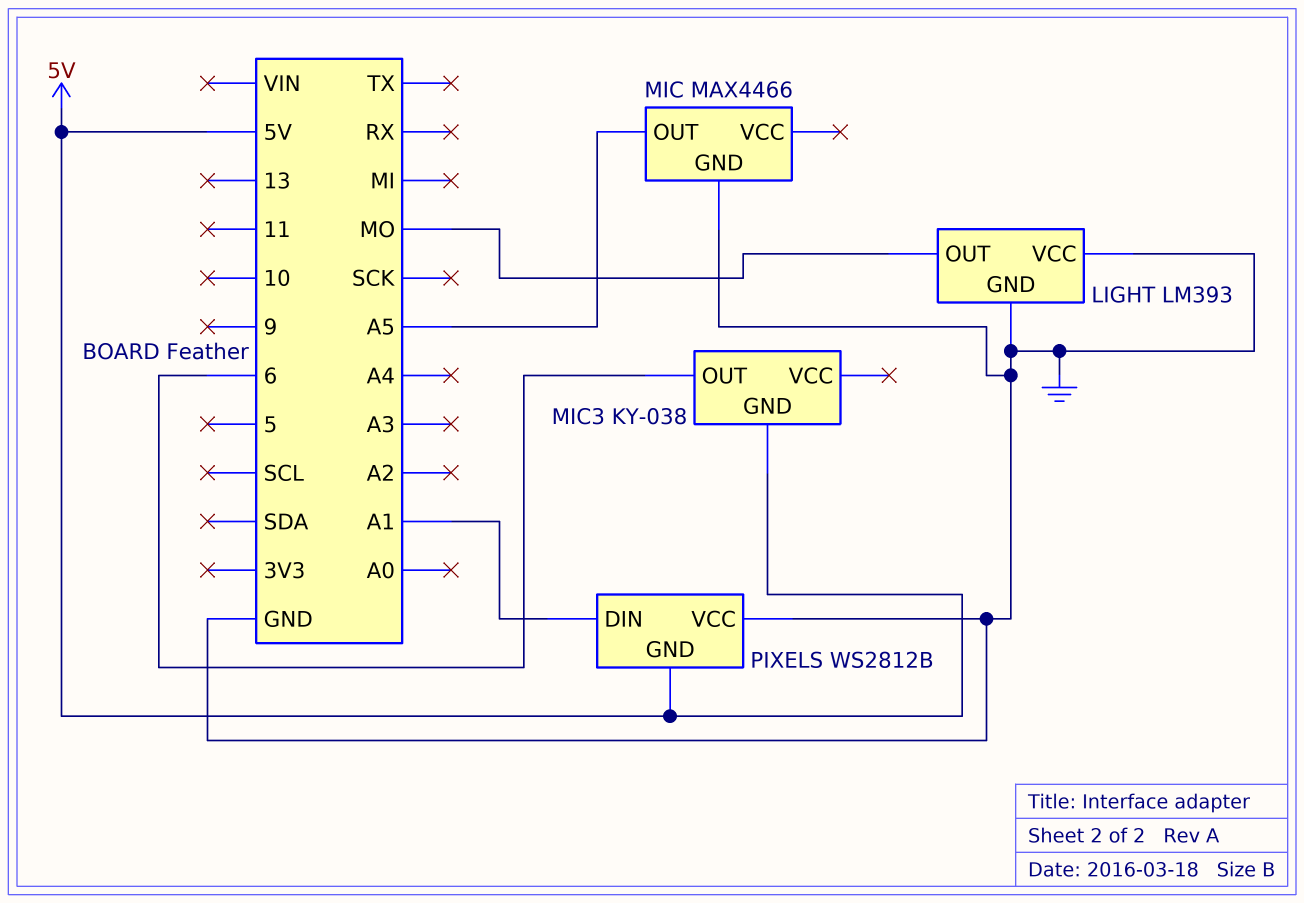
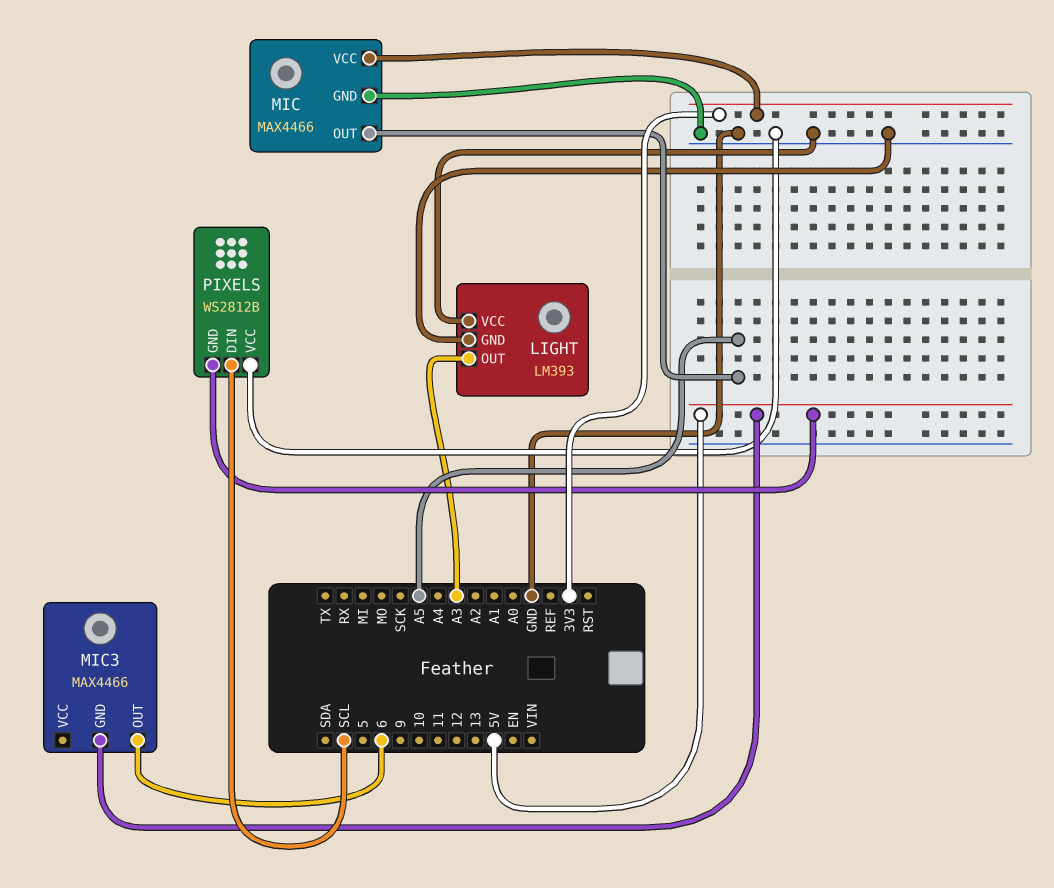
LIGHT pin OUT: MO -> A3
MIC pin VCC: none -> 3V3
MIC3: KY-038 -> MAX4466
PIXELS pin DIN: A1 -> SCL

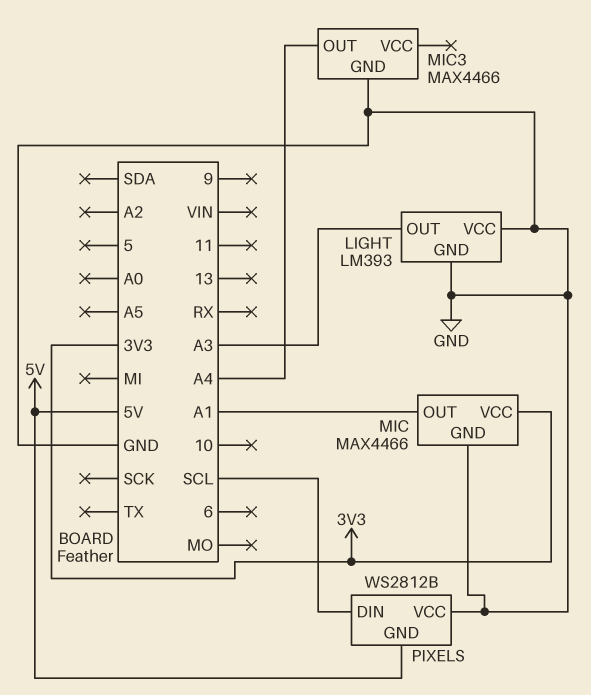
MIC pin OUT: A5 -> A1
MIC3 pin GND: 5V -> GND
MIC3 pin OUT: 6 -> A4

